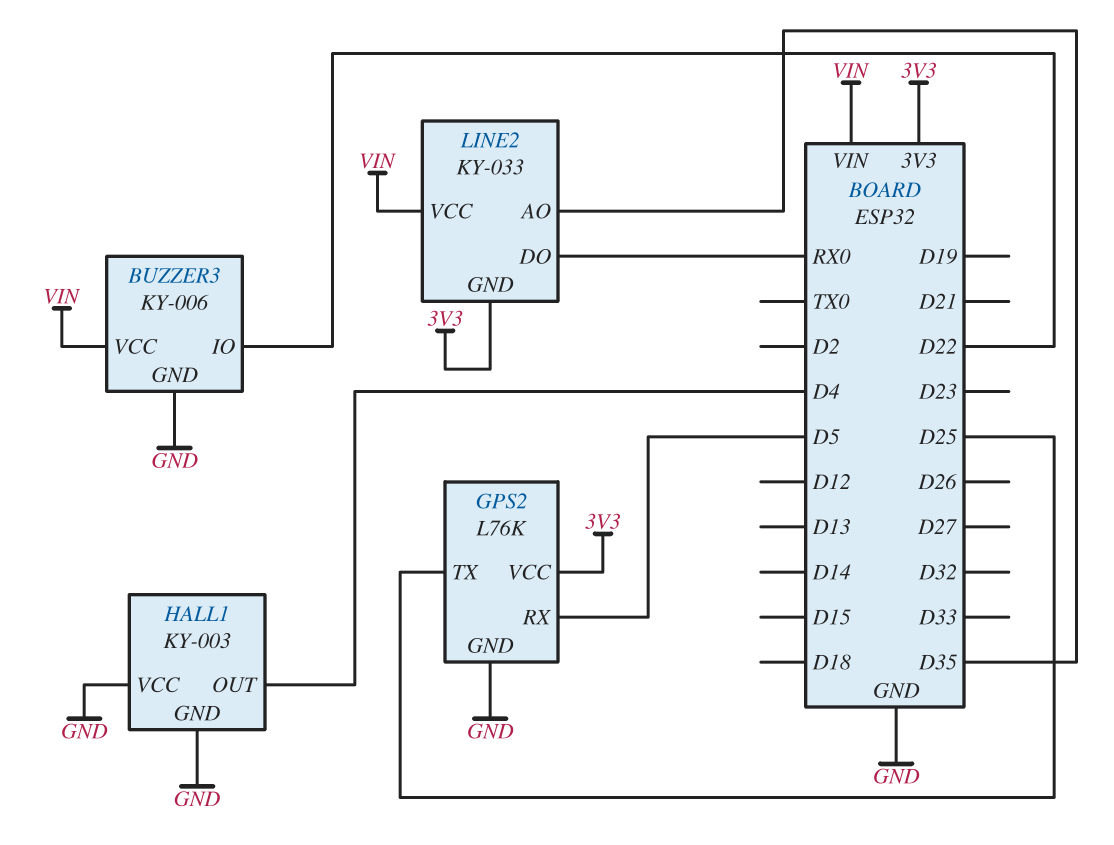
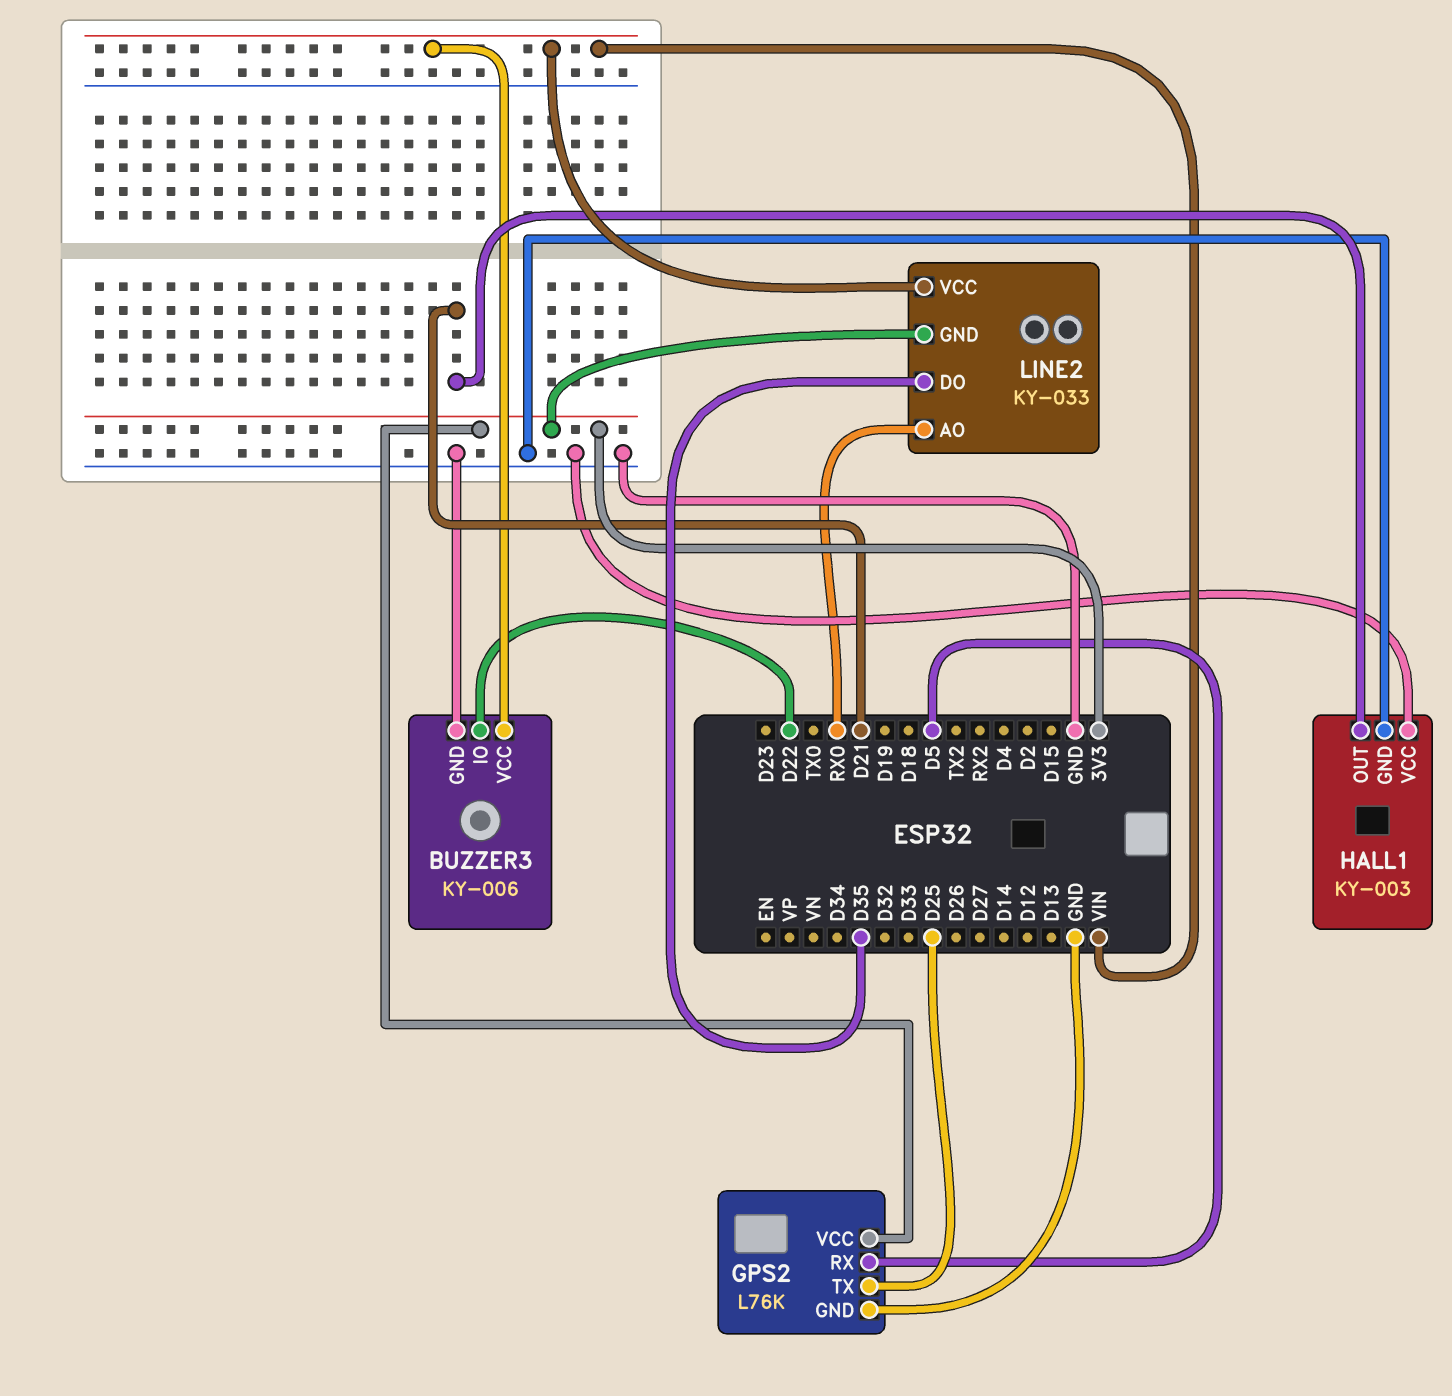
HALL1 pin OUT: D4 -> D21
LINE2 pin AO: D35 -> RX0
LINE2 pin DO: RX0 -> D35

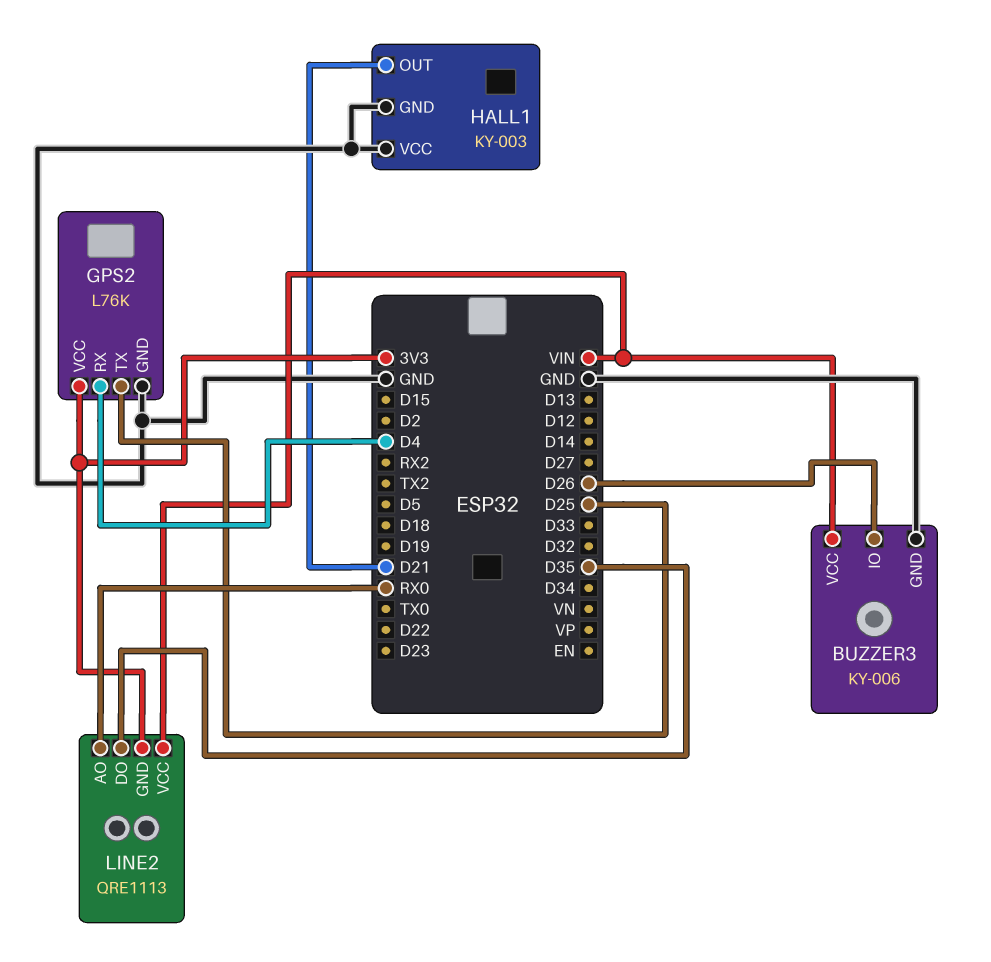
BUZZER3 pin IO: D22 -> D26
GPS2 pin RX: D5 -> D4
LINE2: KY-033 -> QRE1113

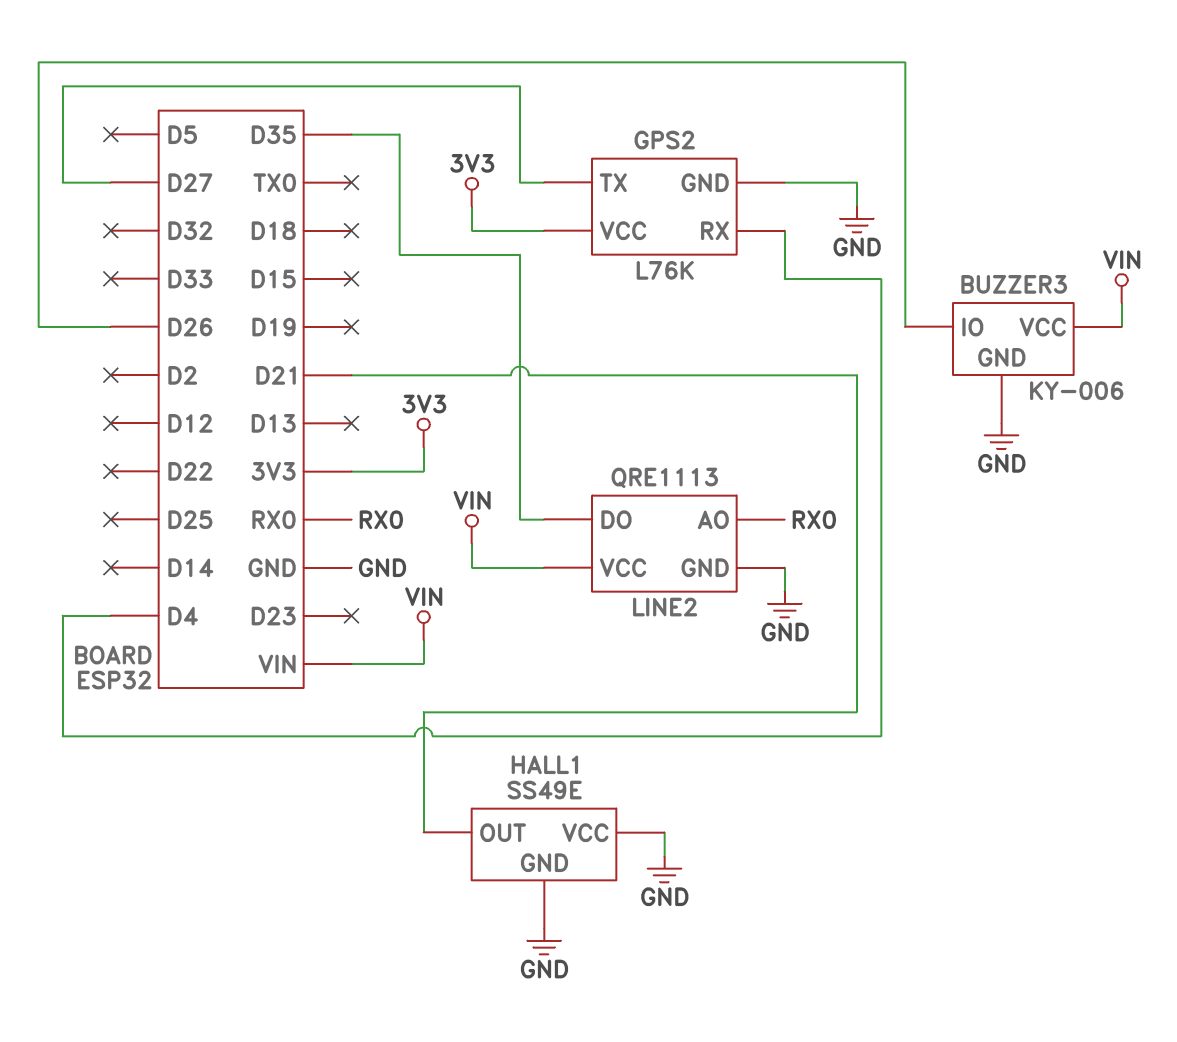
GPS2 pin TX: D25 -> D27
HALL1: KY-003 -> SS49E
LINE2 pin GND: 3V3 -> GND

